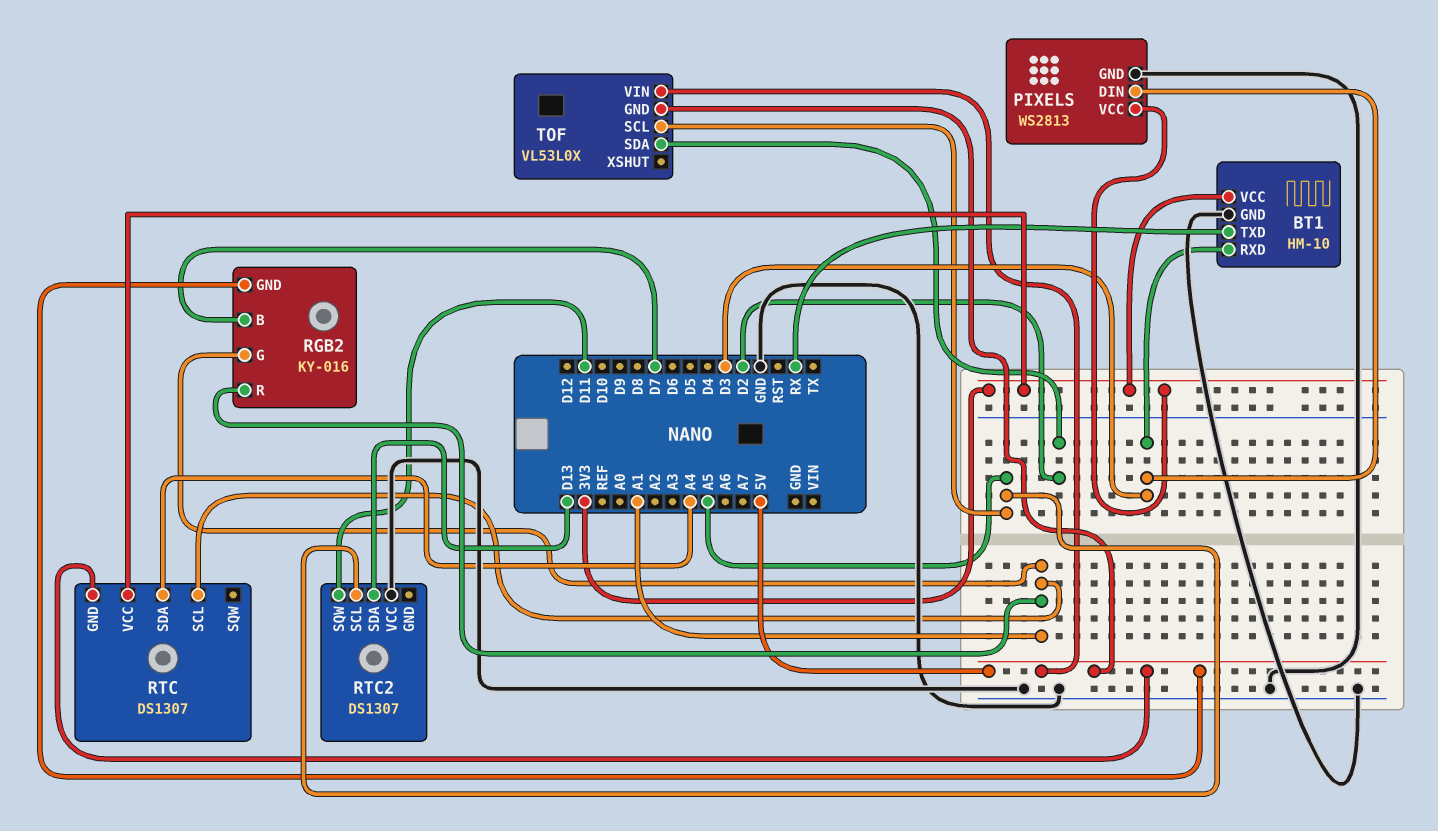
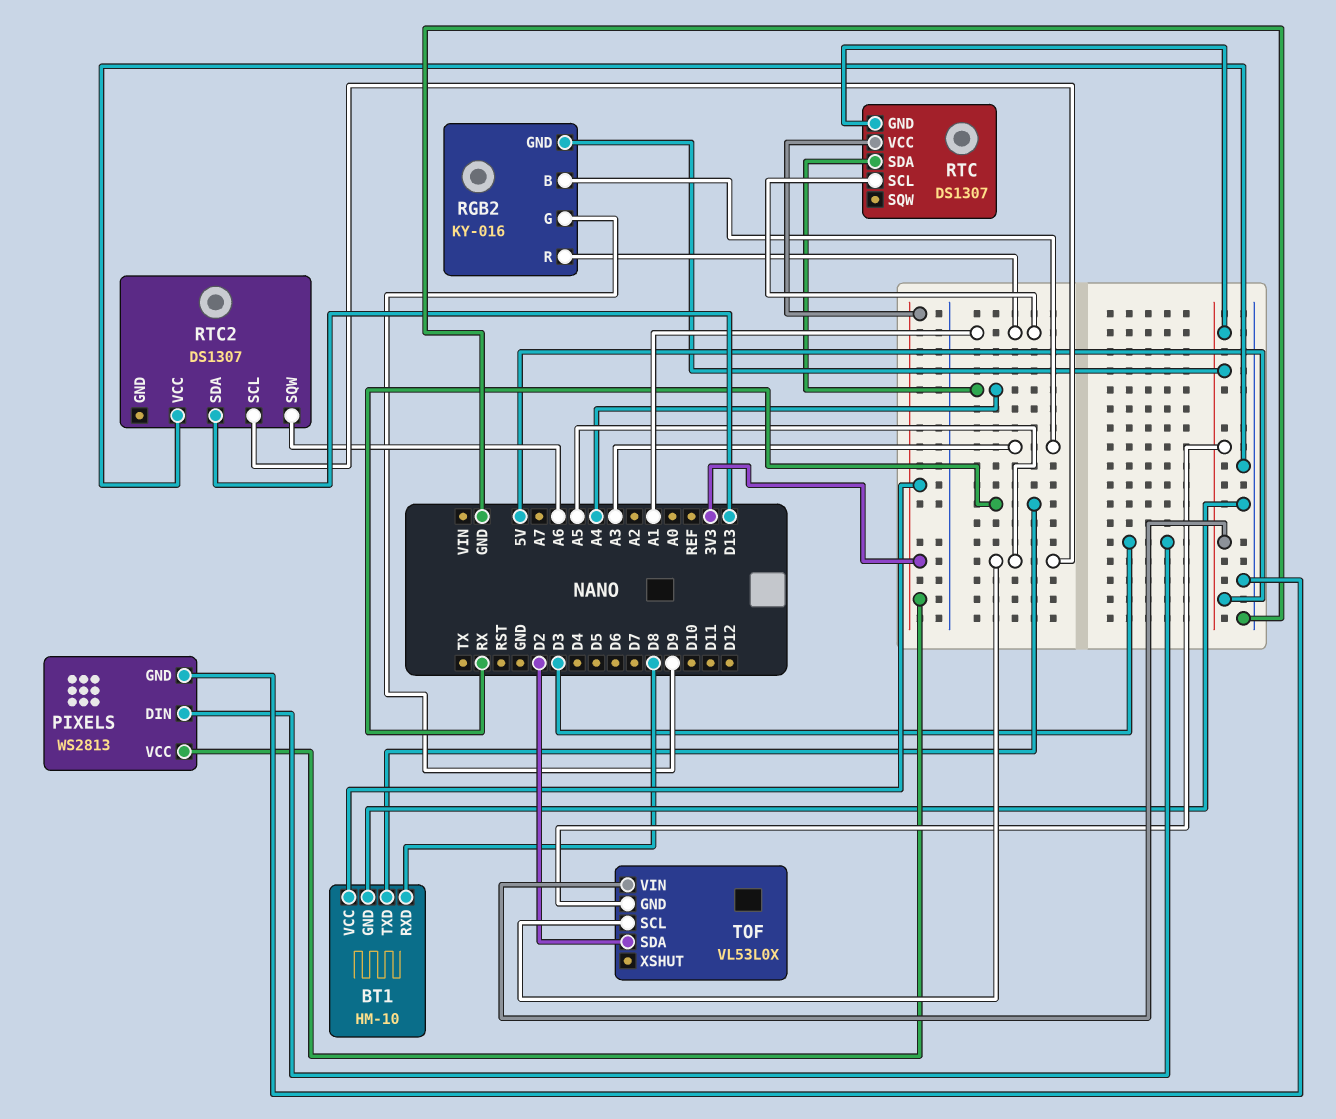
BT1 pin RXD: D3 -> D8
RGB2 pin B: D7 -> A3
RGB2 pin G: A1 -> D9
RTC2 pin SQW: D11 -> A6

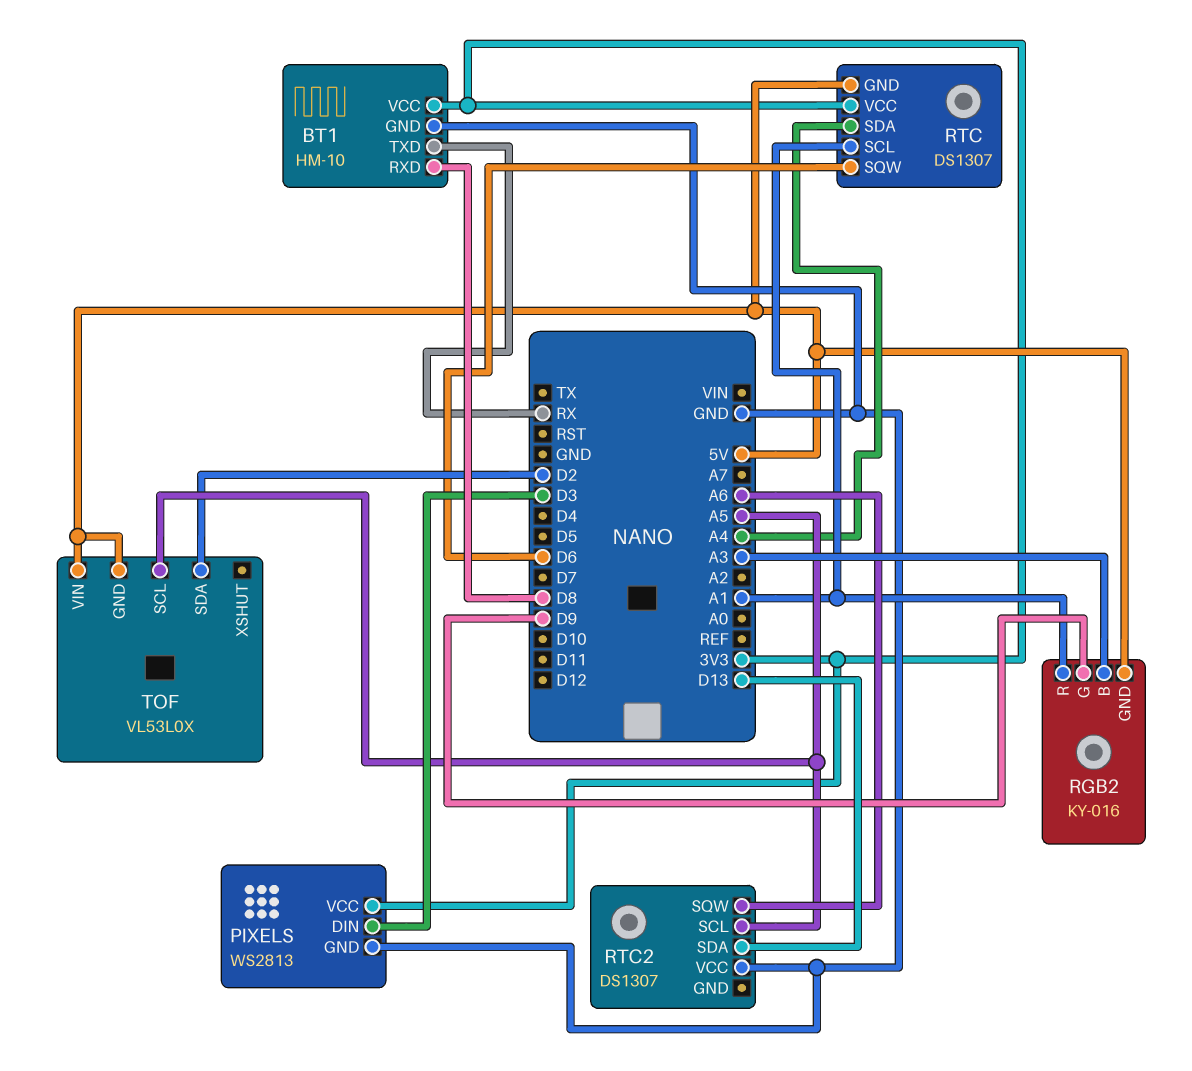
RTC pin SQW: none -> D6

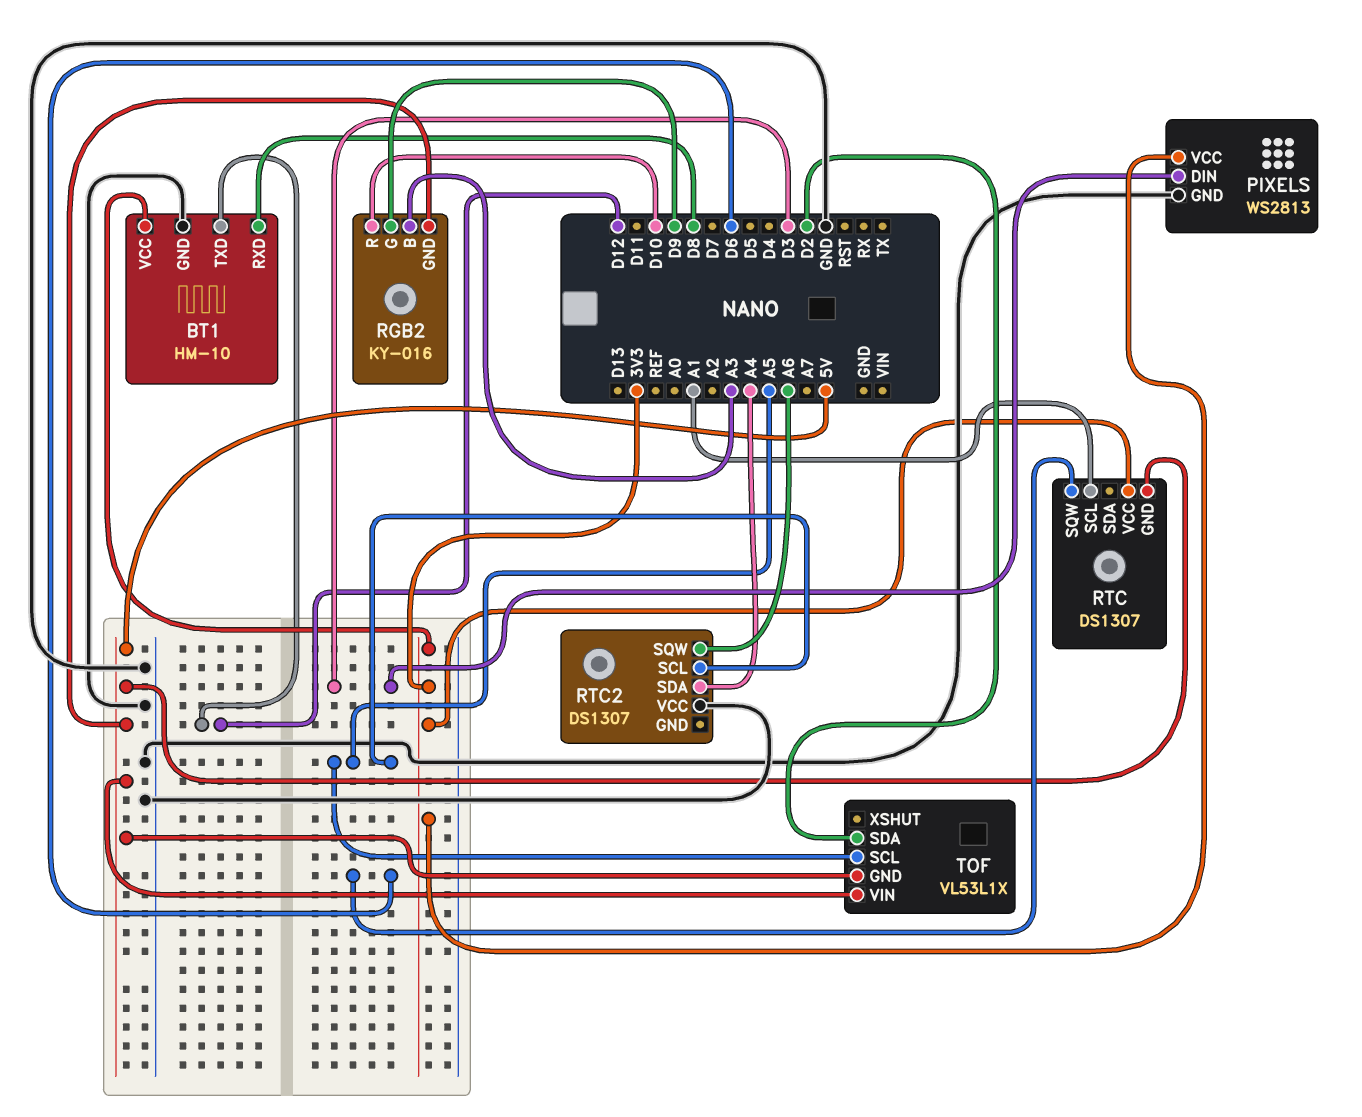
BT1 pin TXD: RX -> D12
RGB2 pin R: A1 -> D10
RTC pin SDA: A4 -> none
RTC2 pin SDA: D13 -> A4
TOF: VL53L0X -> VL53L1X

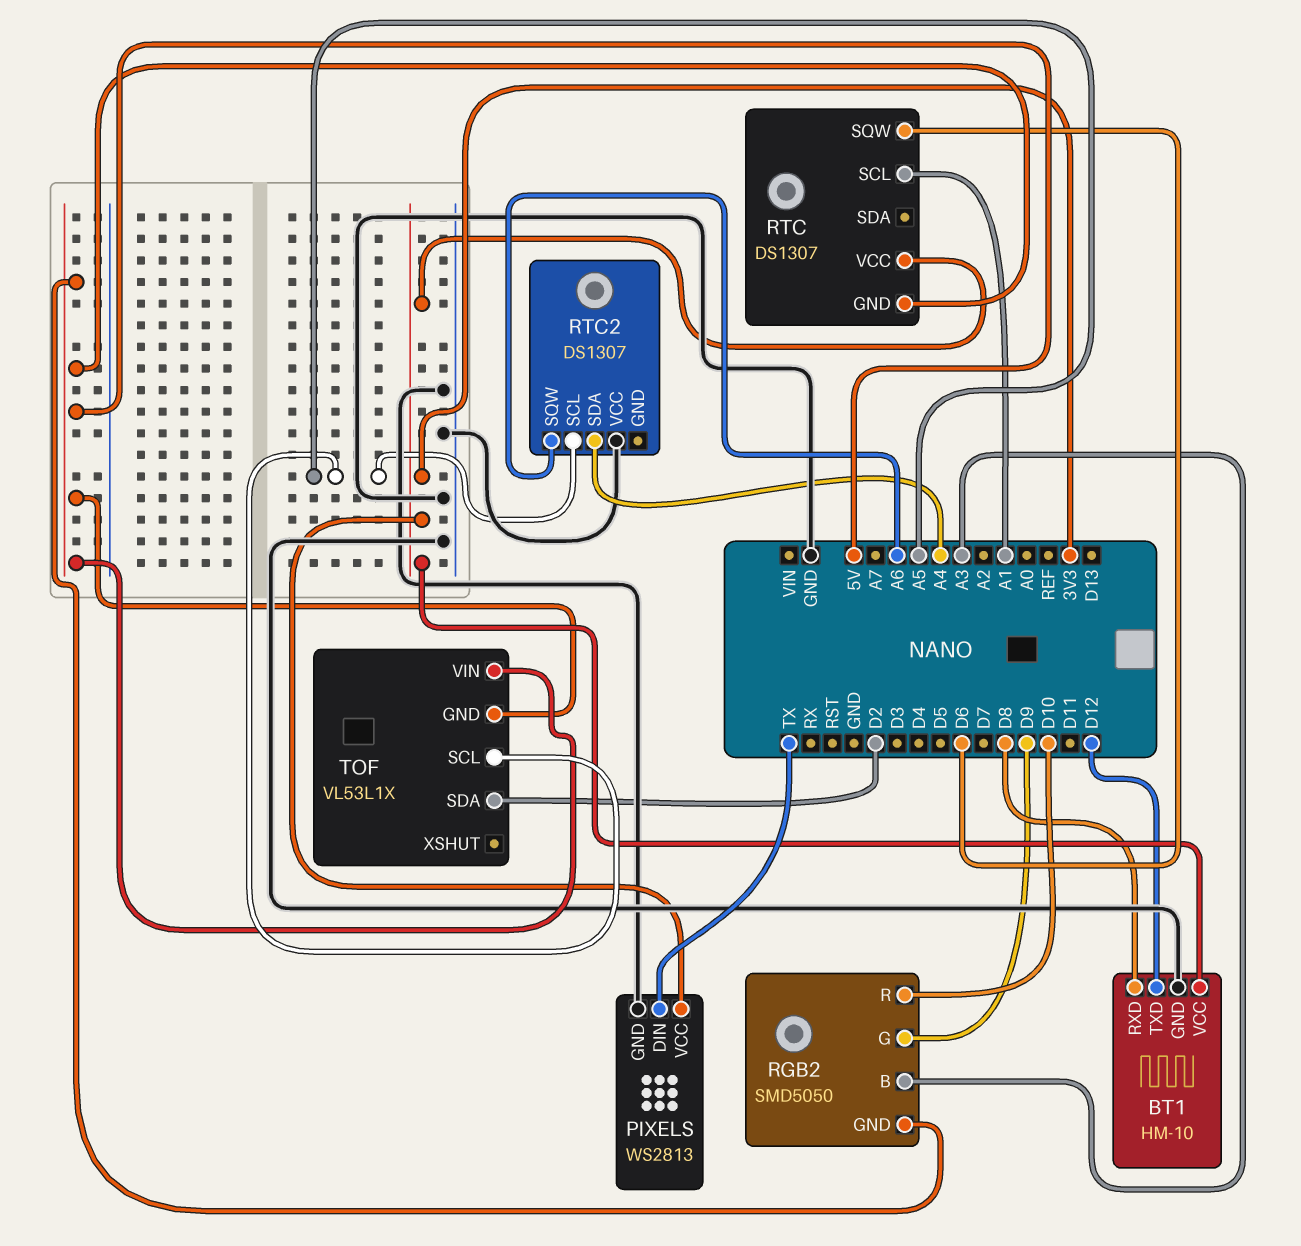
PIXELS pin DIN: D3 -> TX
RGB2: KY-016 -> SMD5050

